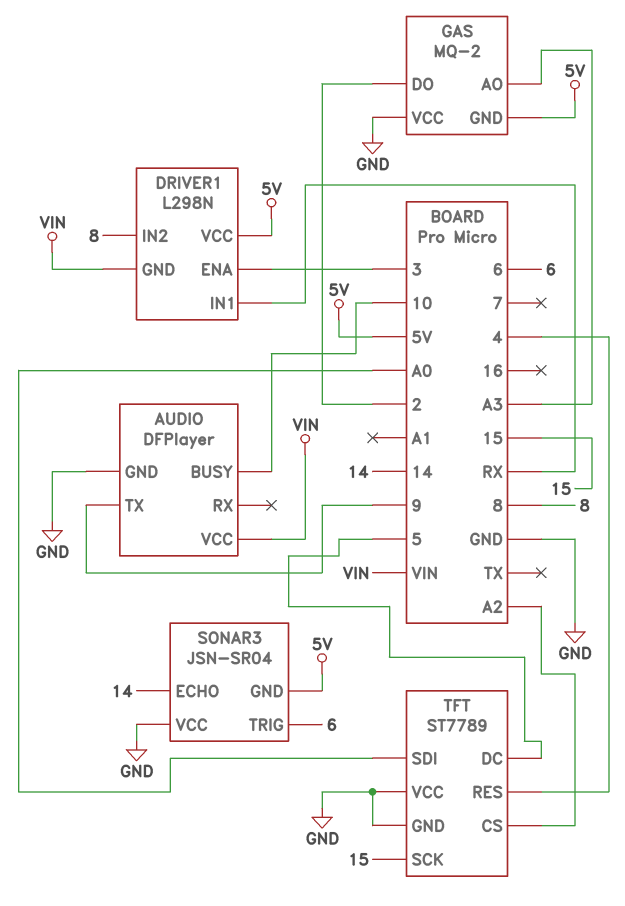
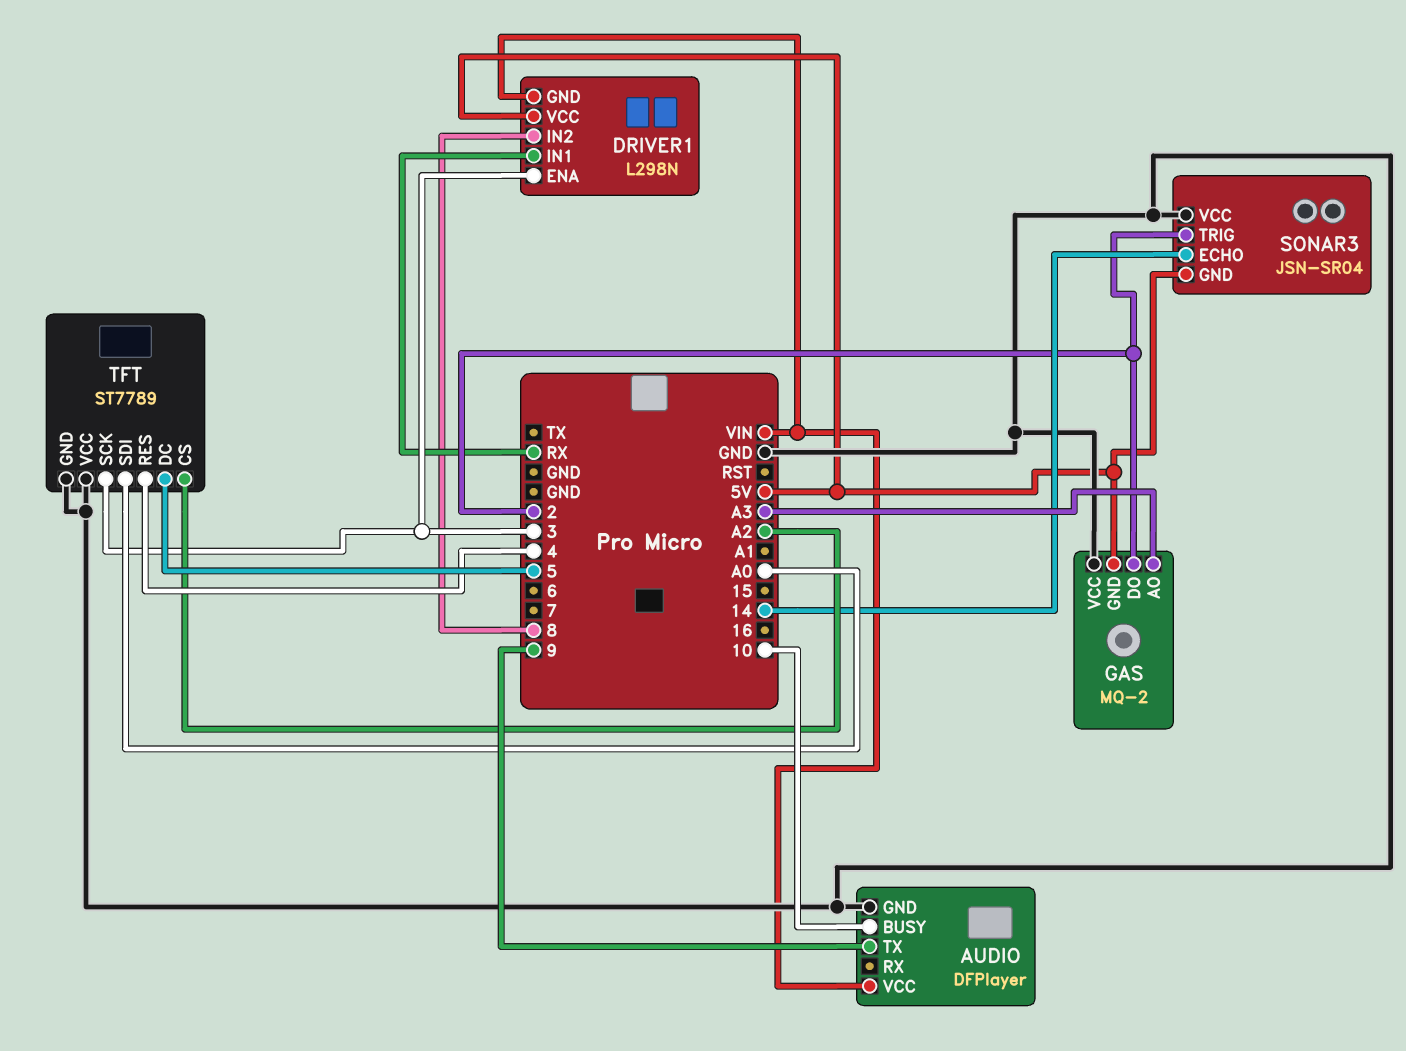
SONAR3 pin TRIG: 6 -> 2
TFT pin SCK: 15 -> 3

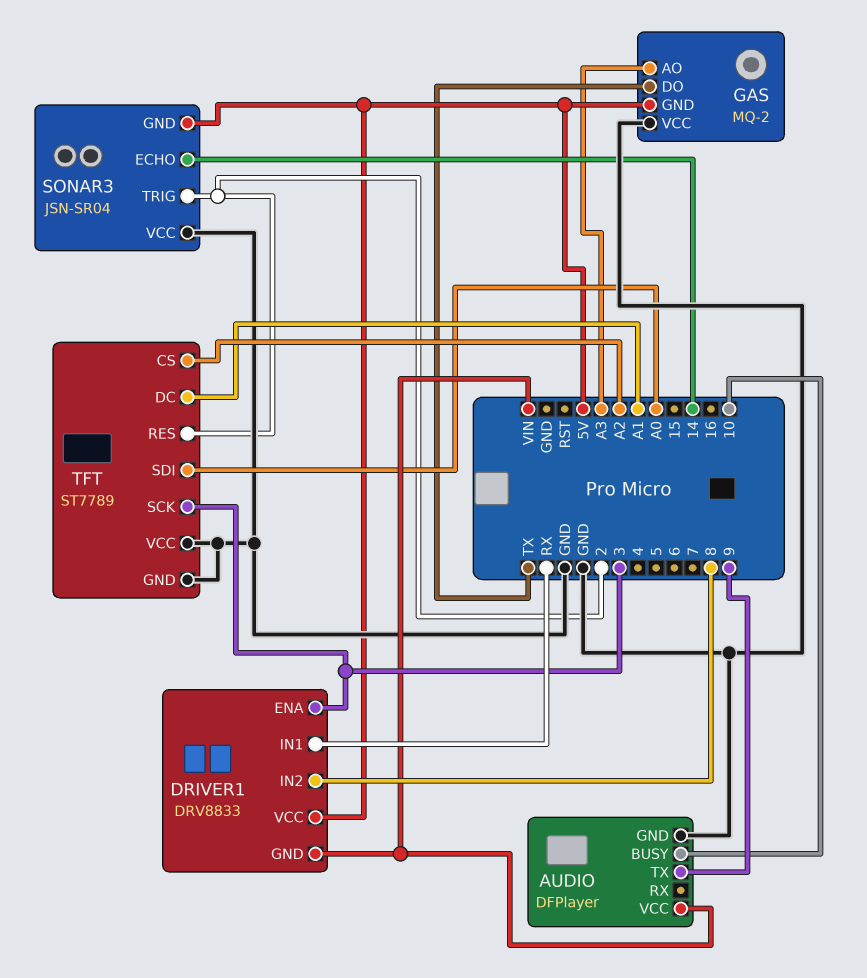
DRIVER1: L298N -> DRV8833
GAS pin DO: 2 -> TX
TFT pin DC: 5 -> A1
TFT pin RES: 4 -> 2

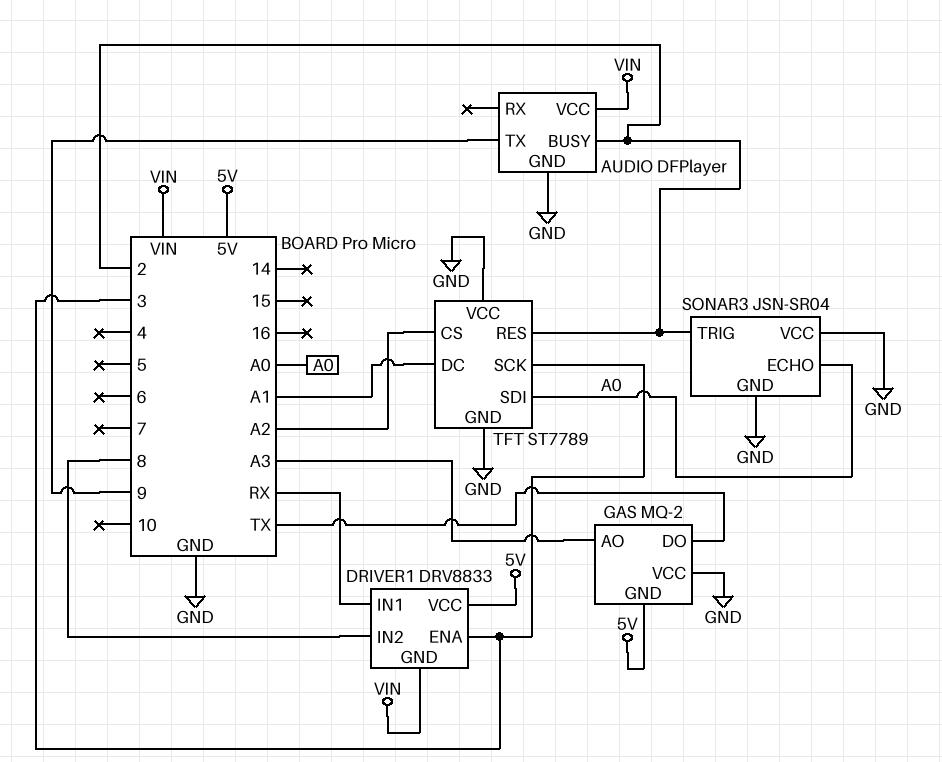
AUDIO pin BUSY: 10 -> 2
SONAR3 pin ECHO: 14 -> A0
SONAR3 pin GND: 5V -> GND

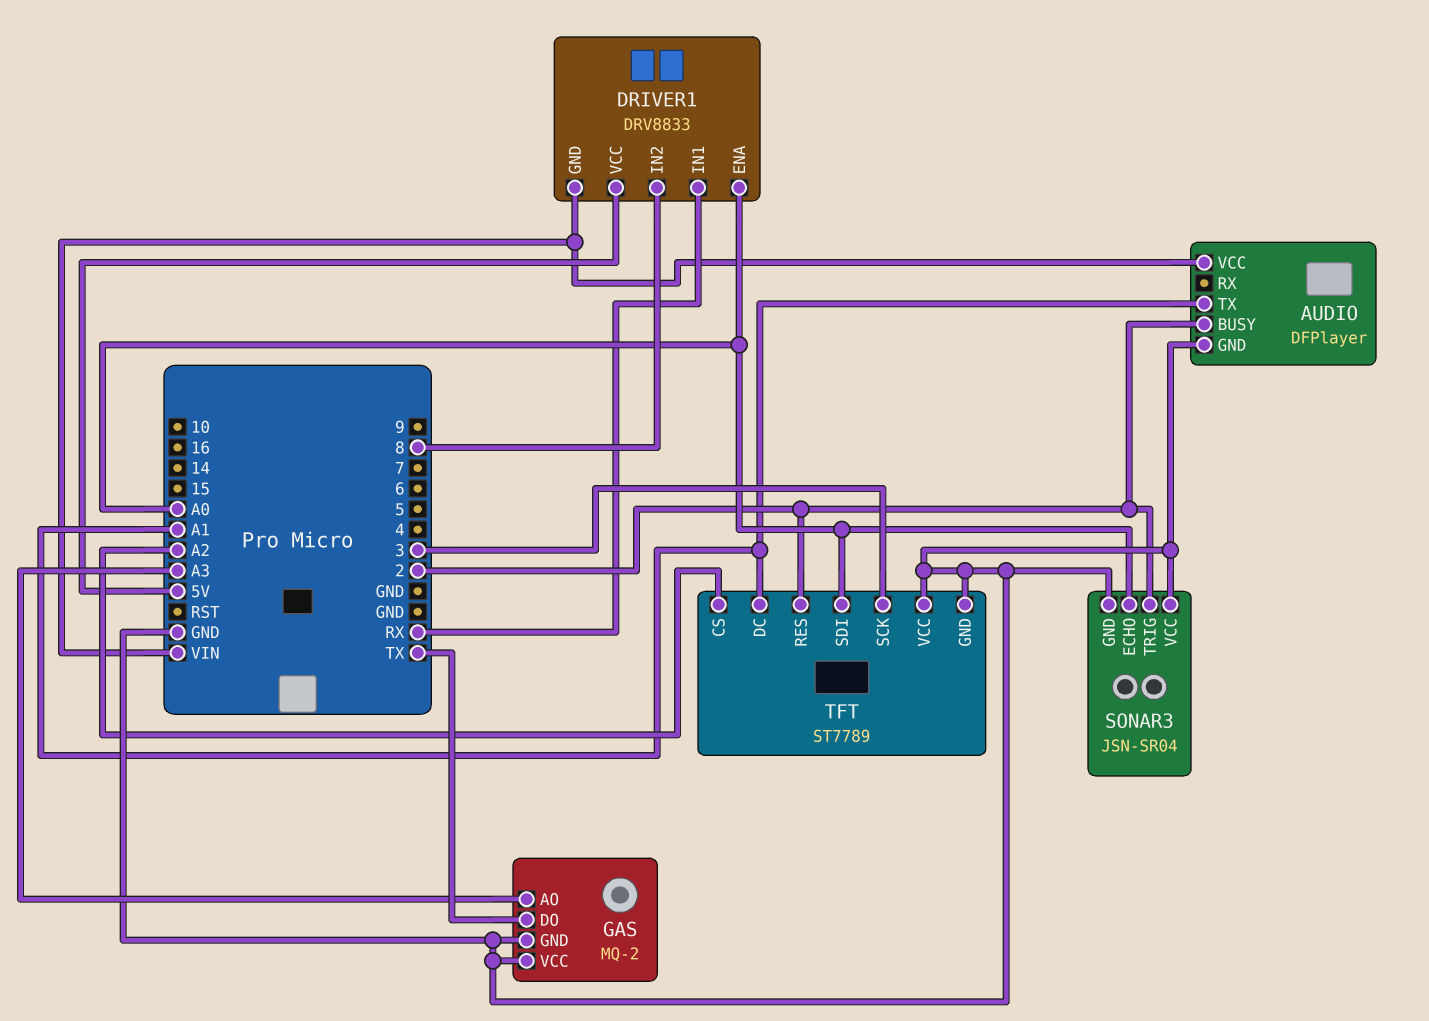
AUDIO pin TX: 9 -> A1
DRIVER1 pin ENA: 3 -> A0
GAS pin GND: 5V -> GND

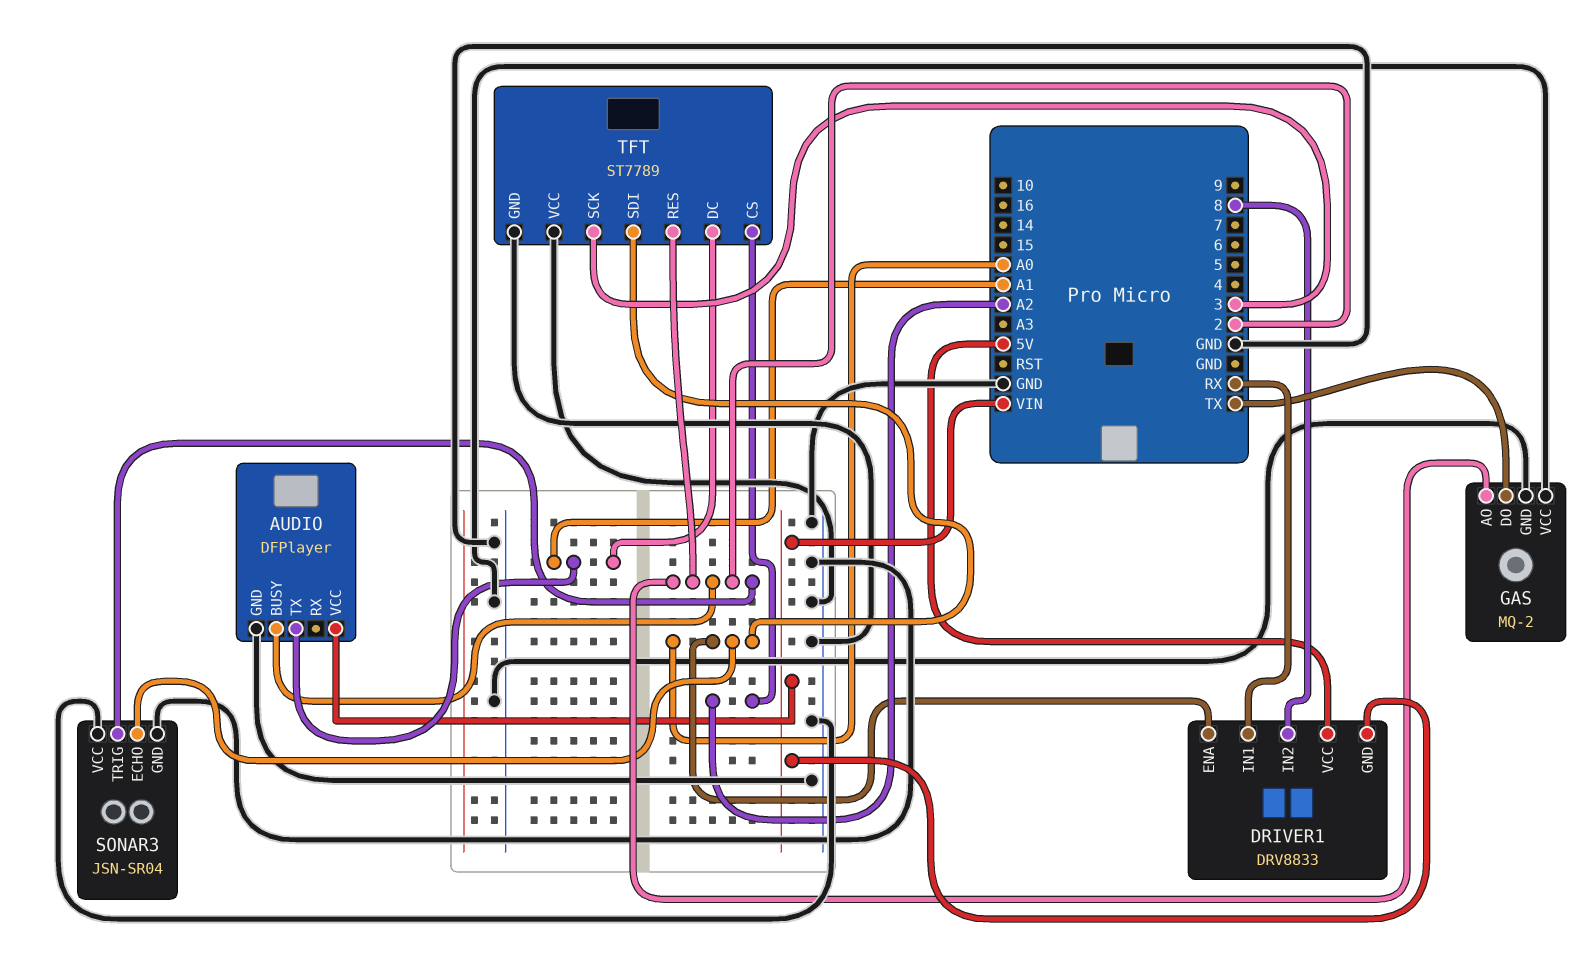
GAS pin AO: A3 -> 2

